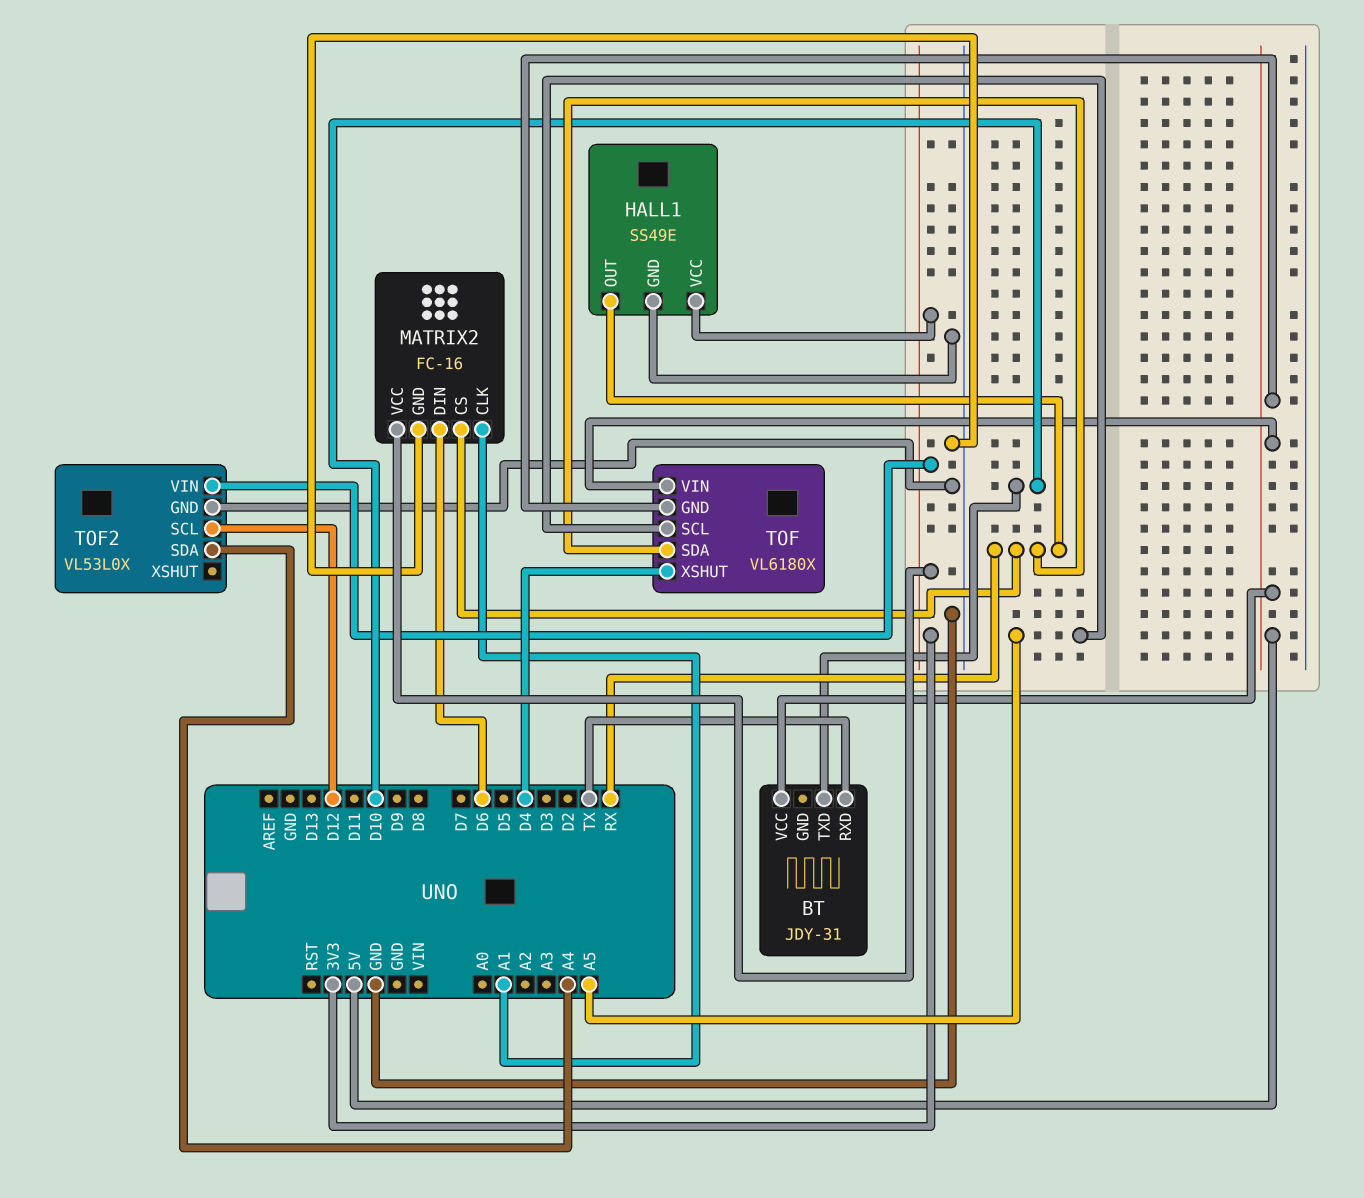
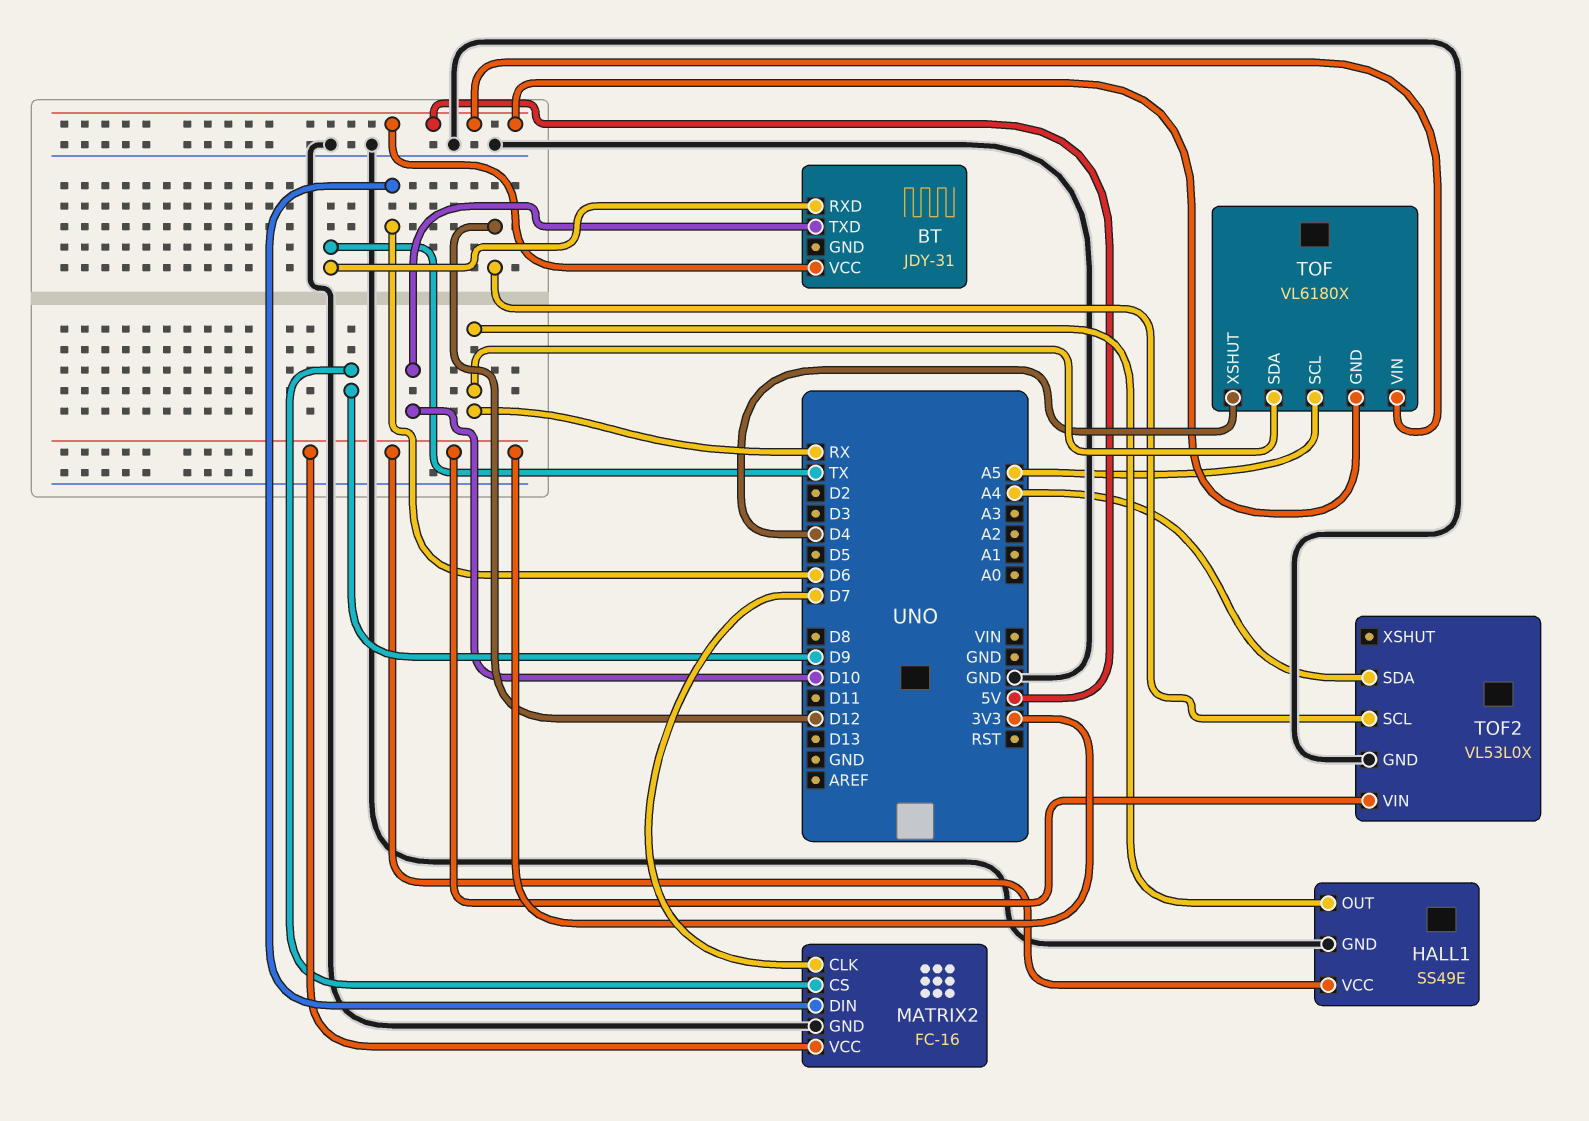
MATRIX2 pin CLK: A1 -> D7
MATRIX2 pin CS: RX -> D9

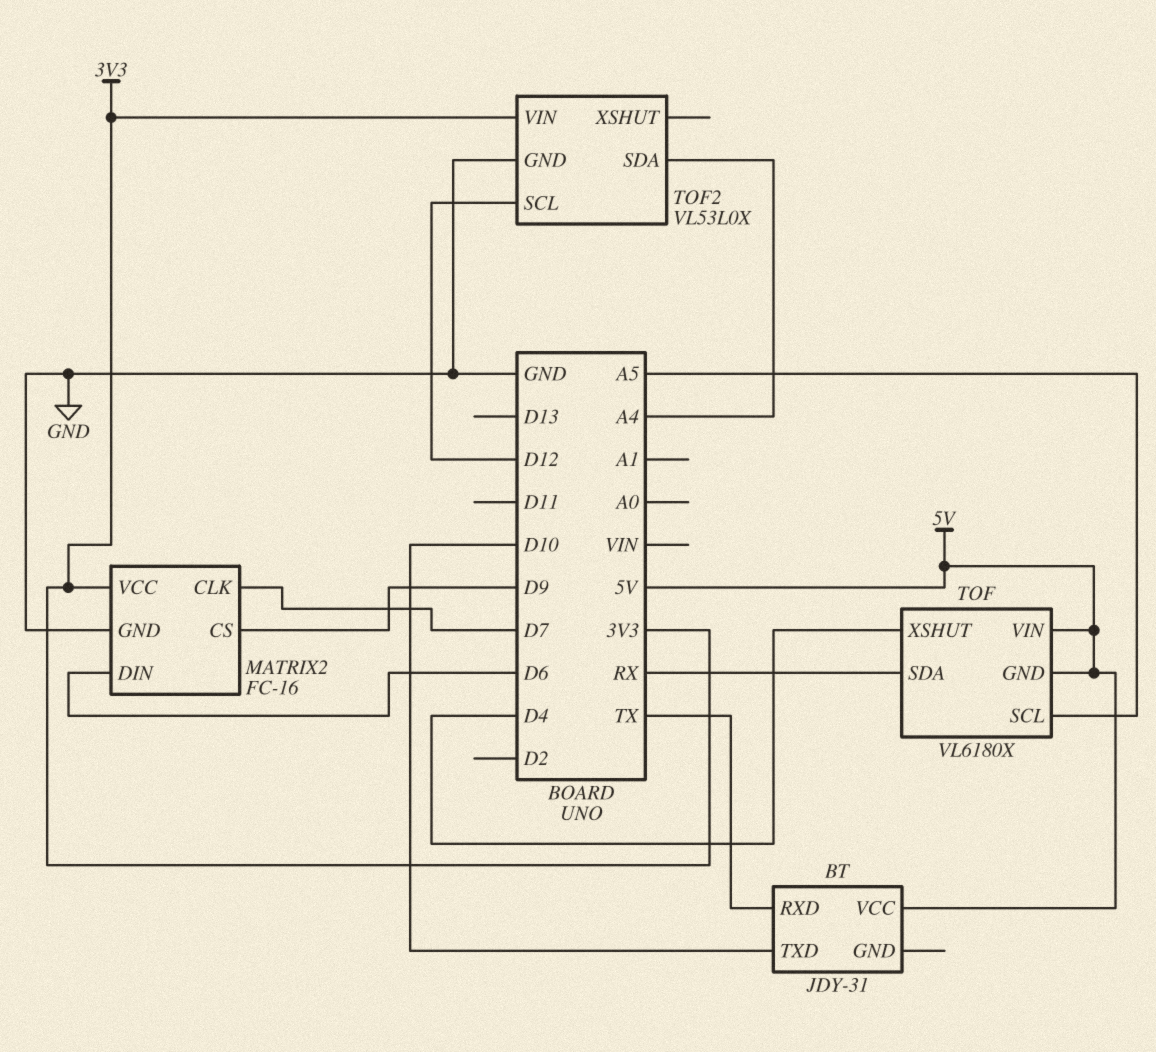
HALL1: SS49E -> none
HALL1 pin GND: GND -> none
HALL1 pin OUT: RX -> none
HALL1 pin VCC: 3V3 -> none

